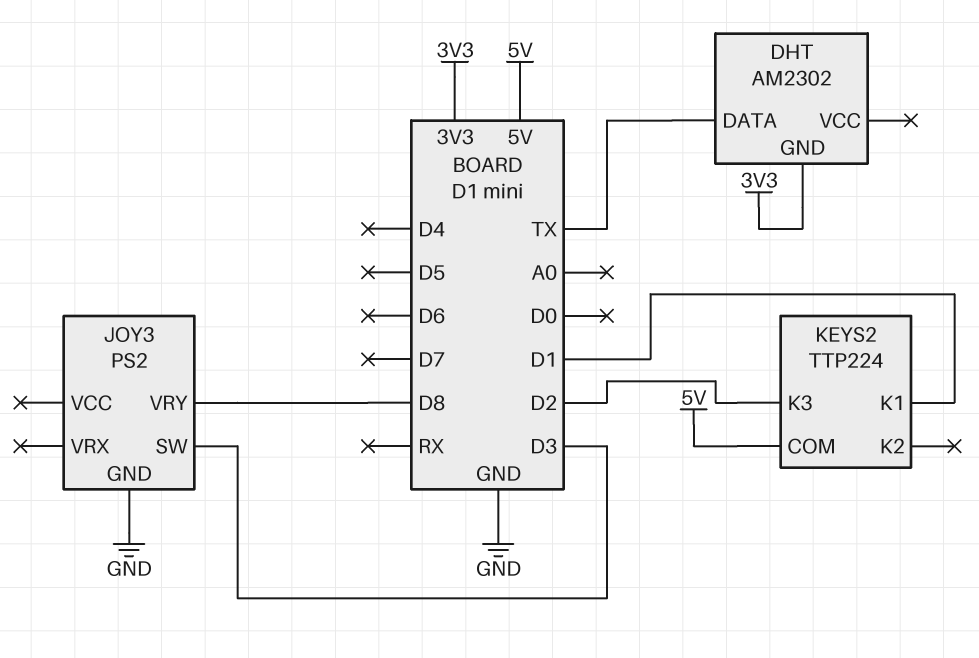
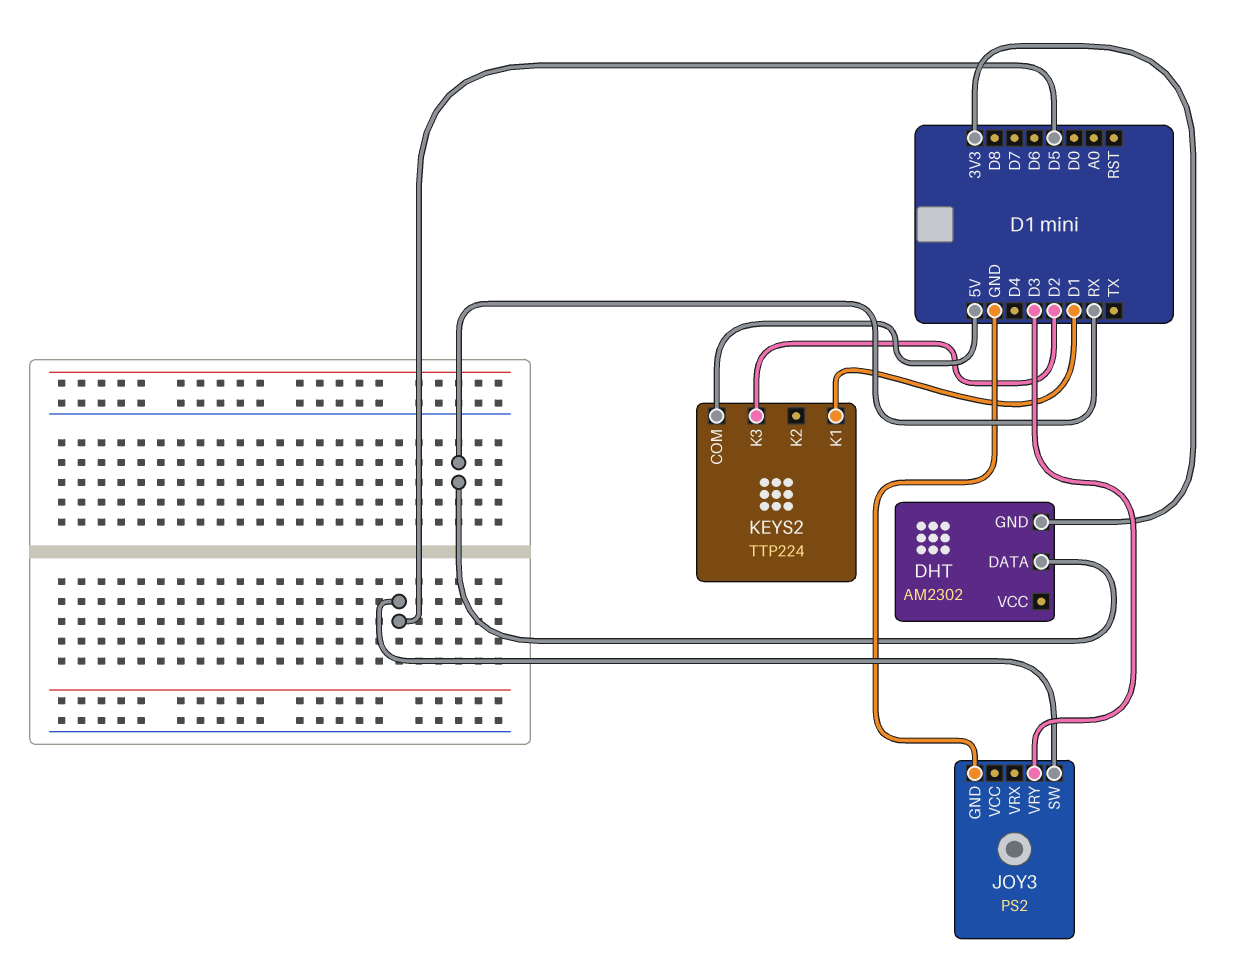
DHT pin DATA: TX -> RX
JOY3 pin SW: D3 -> D5
JOY3 pin VRY: D8 -> D3

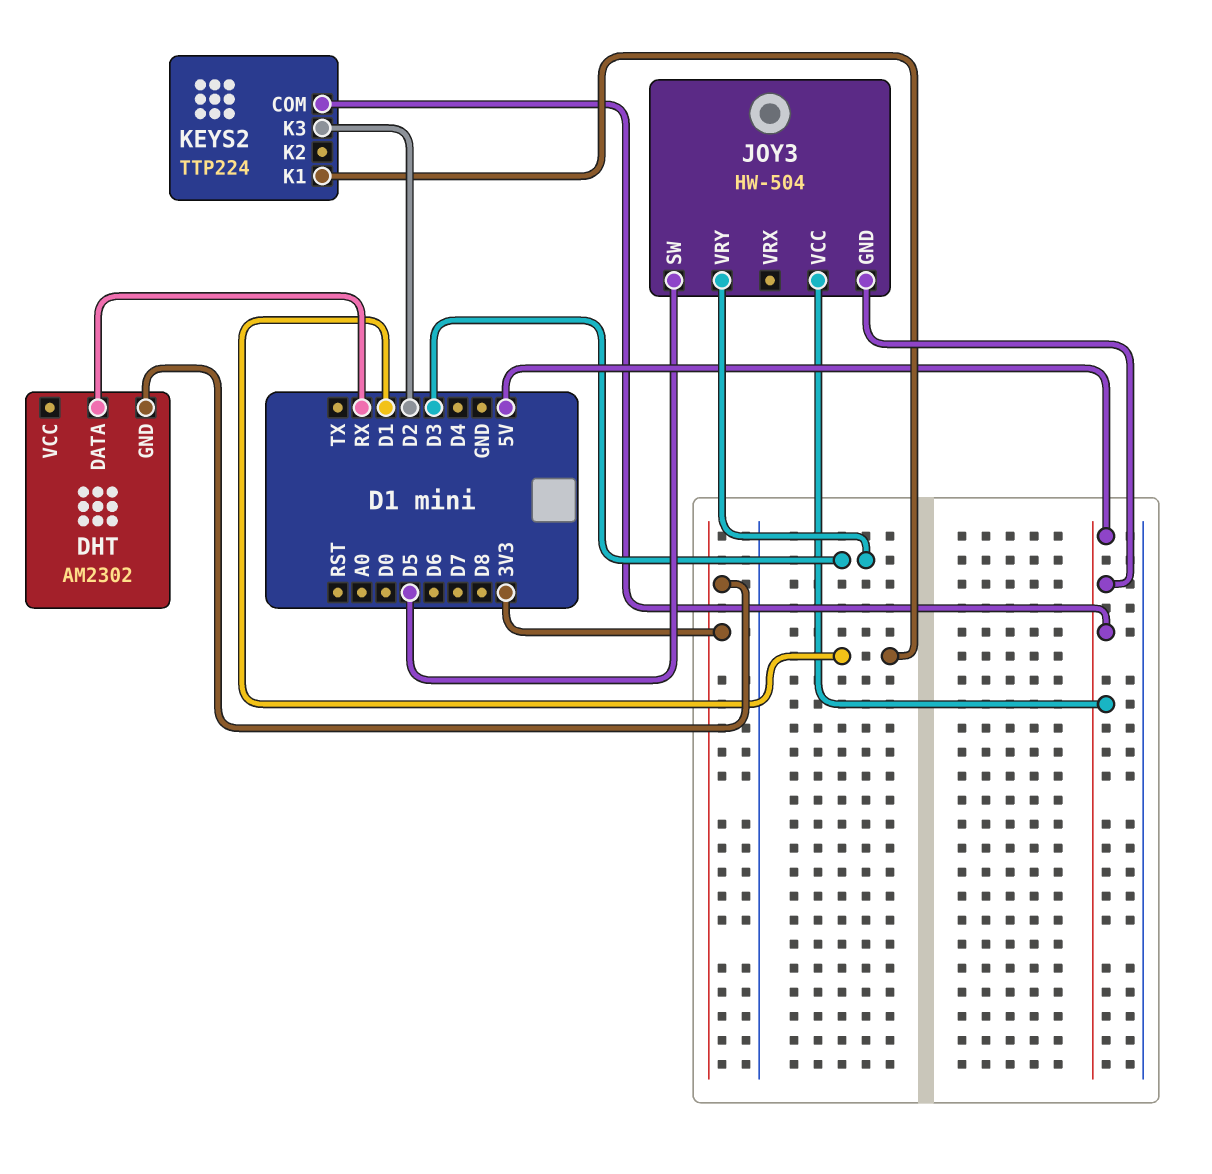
JOY3: PS2 -> HW-504
JOY3 pin GND: GND -> 5V
JOY3 pin VCC: none -> 5V

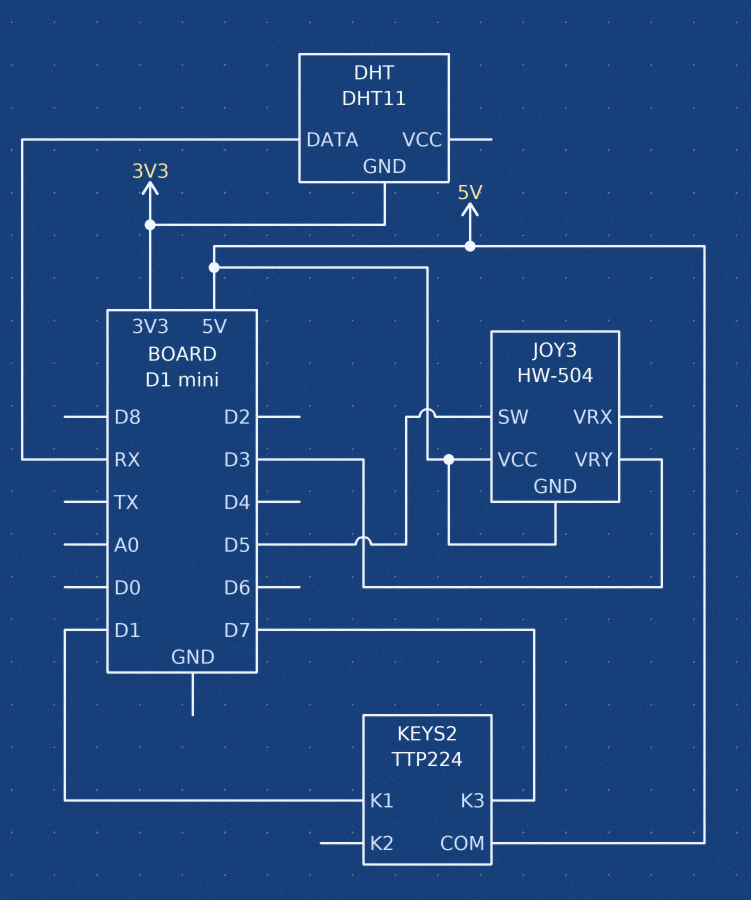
DHT: AM2302 -> DHT11
KEYS2 pin K3: D2 -> D7

